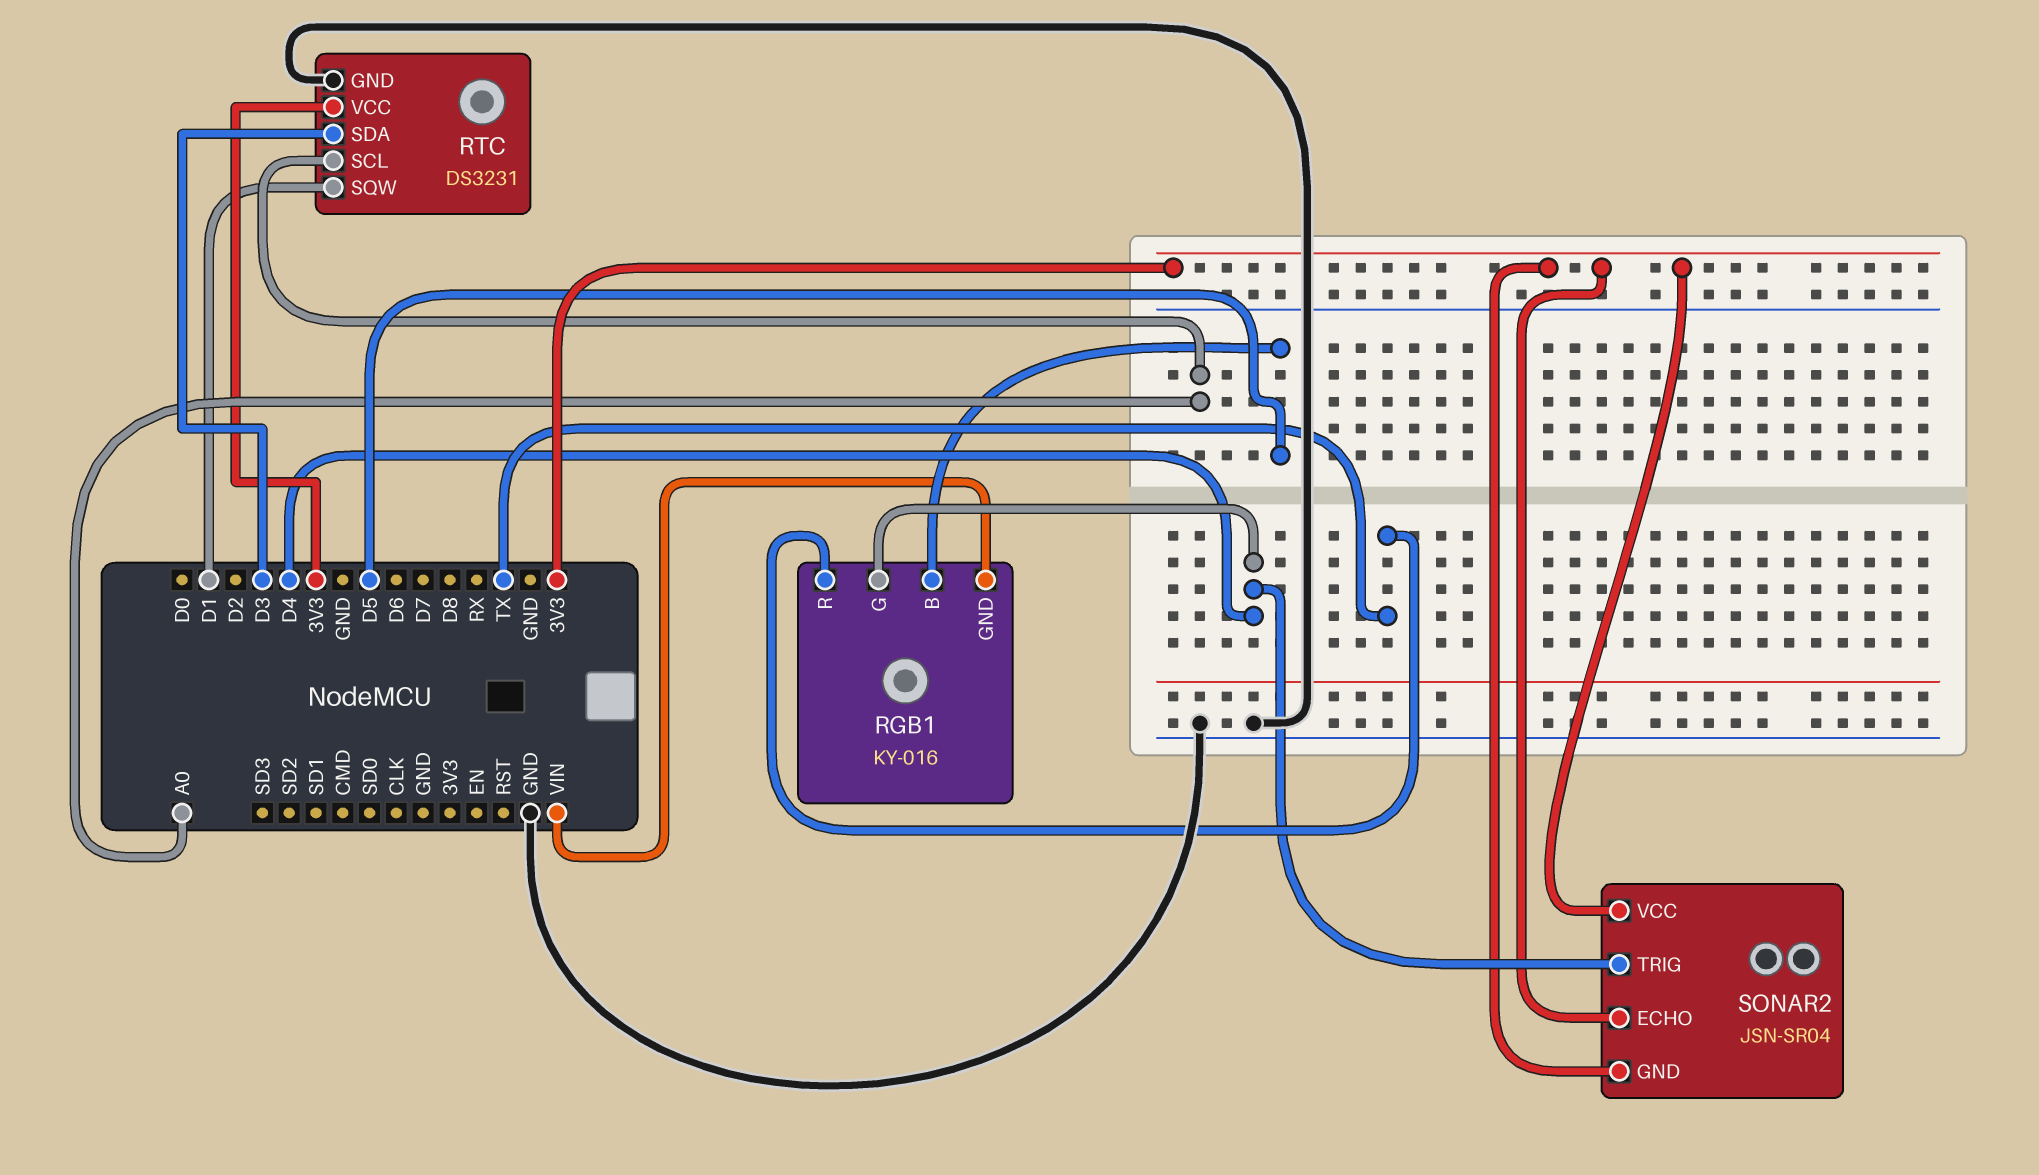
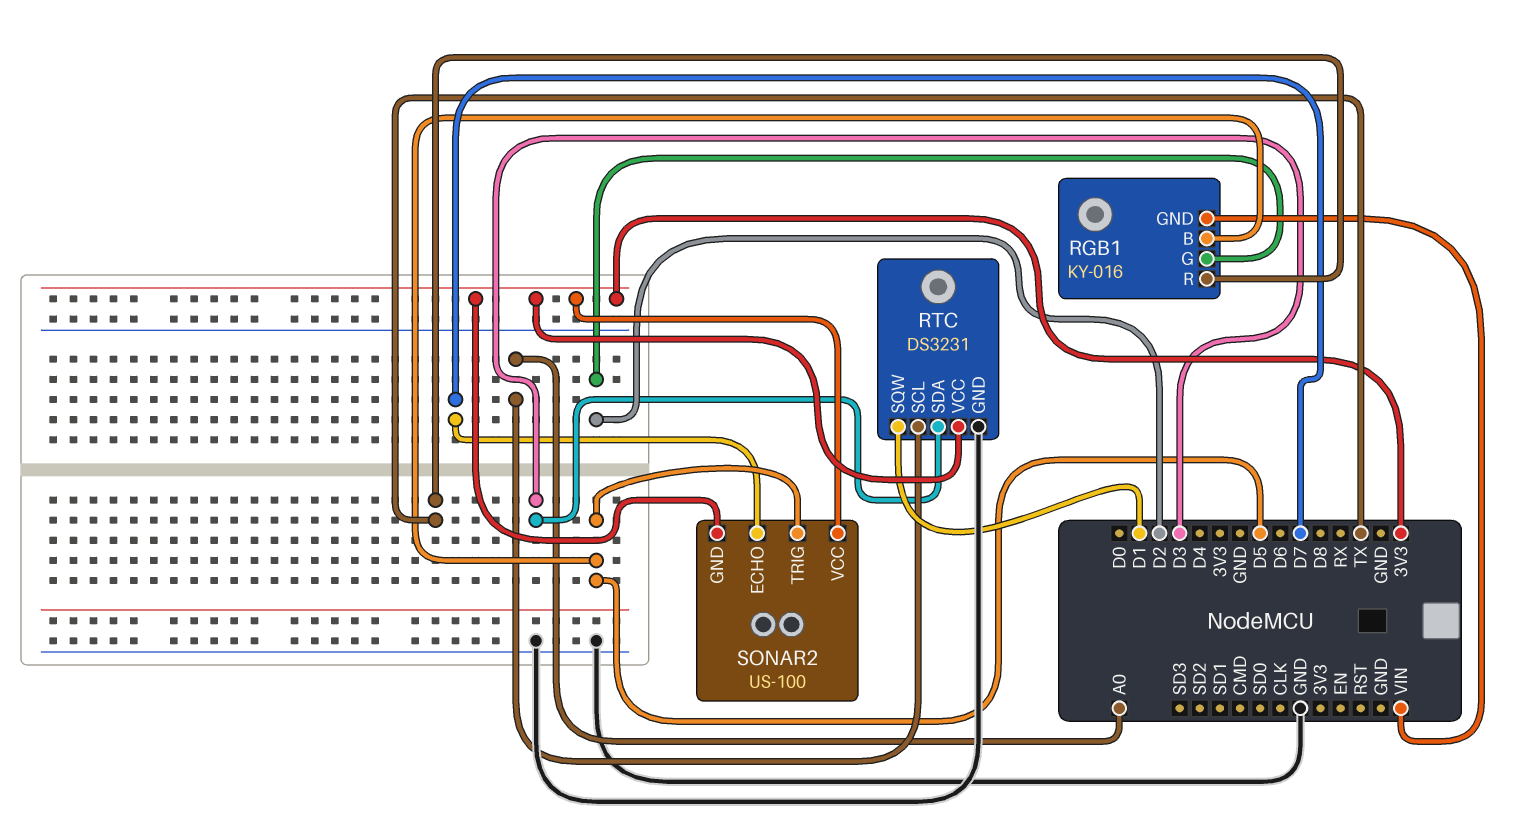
RGB1 pin G: D4 -> D2
SONAR2: JSN-SR04 -> US-100
SONAR2 pin ECHO: 3V3 -> D7
SONAR2 pin TRIG: D4 -> D5

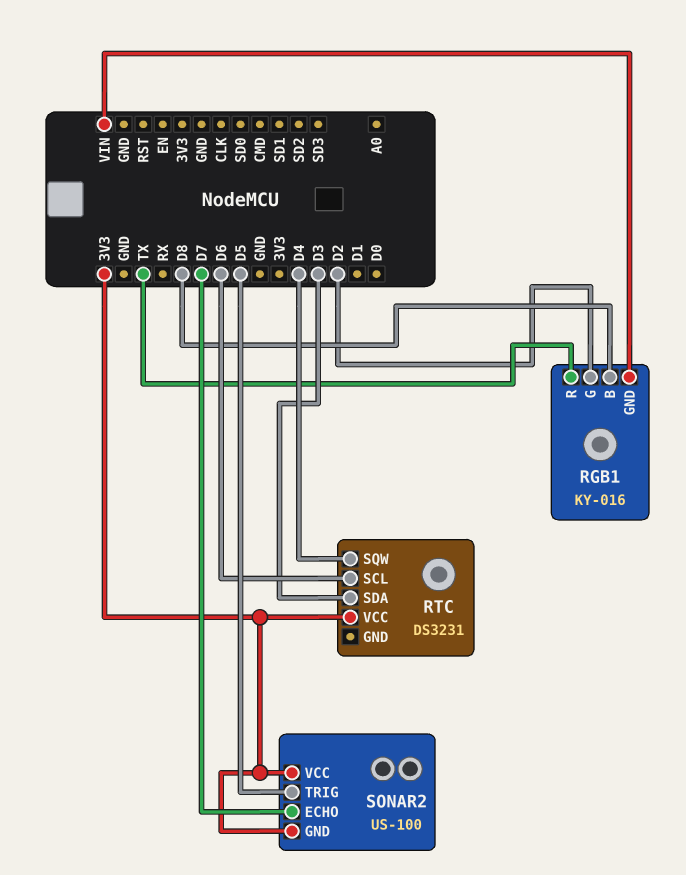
RGB1 pin B: D5 -> D8
RTC pin GND: GND -> none
RTC pin SCL: A0 -> D6
RTC pin SQW: D1 -> D4

